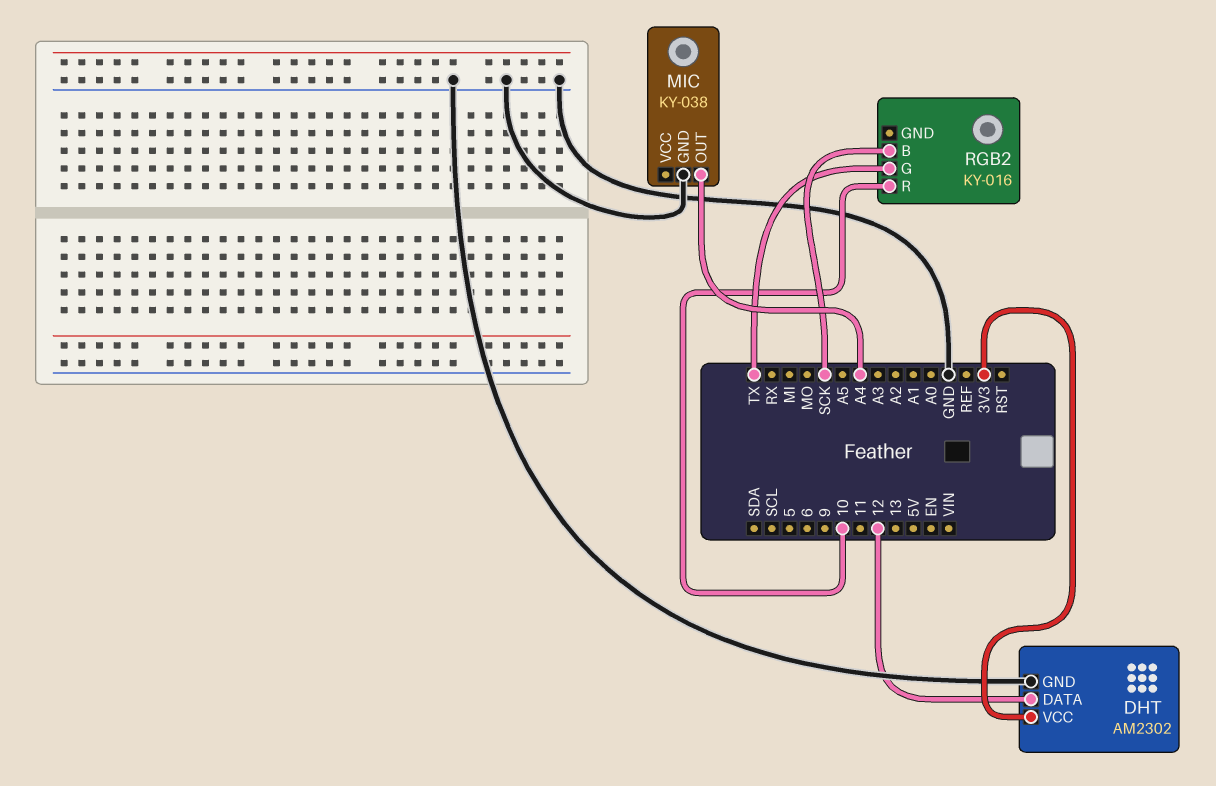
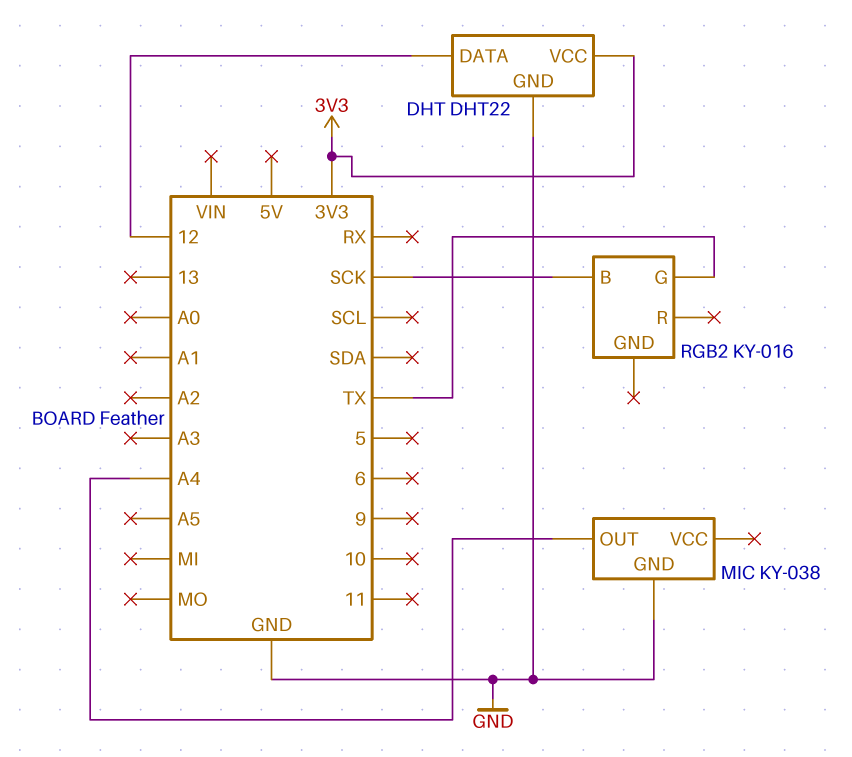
DHT: AM2302 -> DHT22
RGB2 pin R: 10 -> none

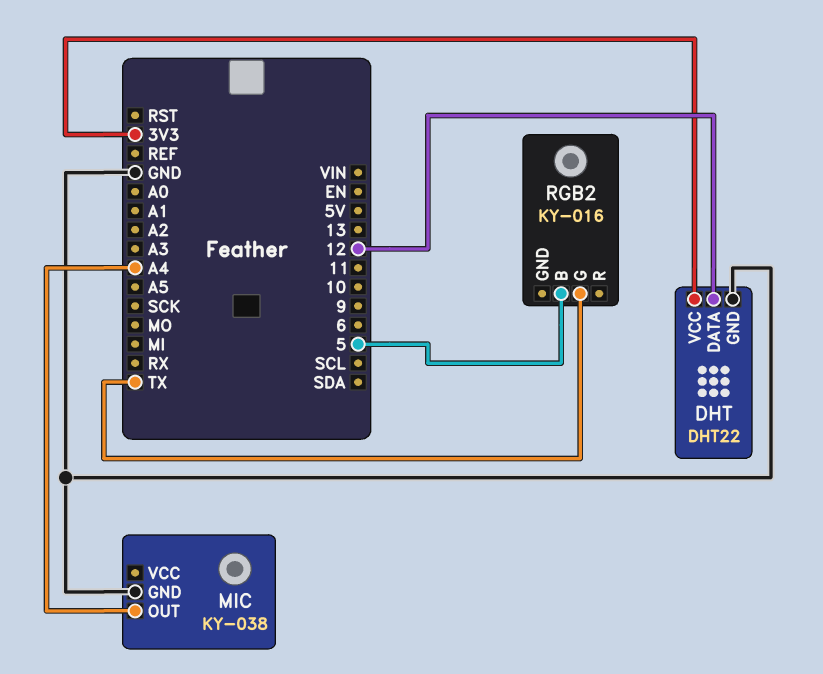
RGB2 pin B: SCK -> 5

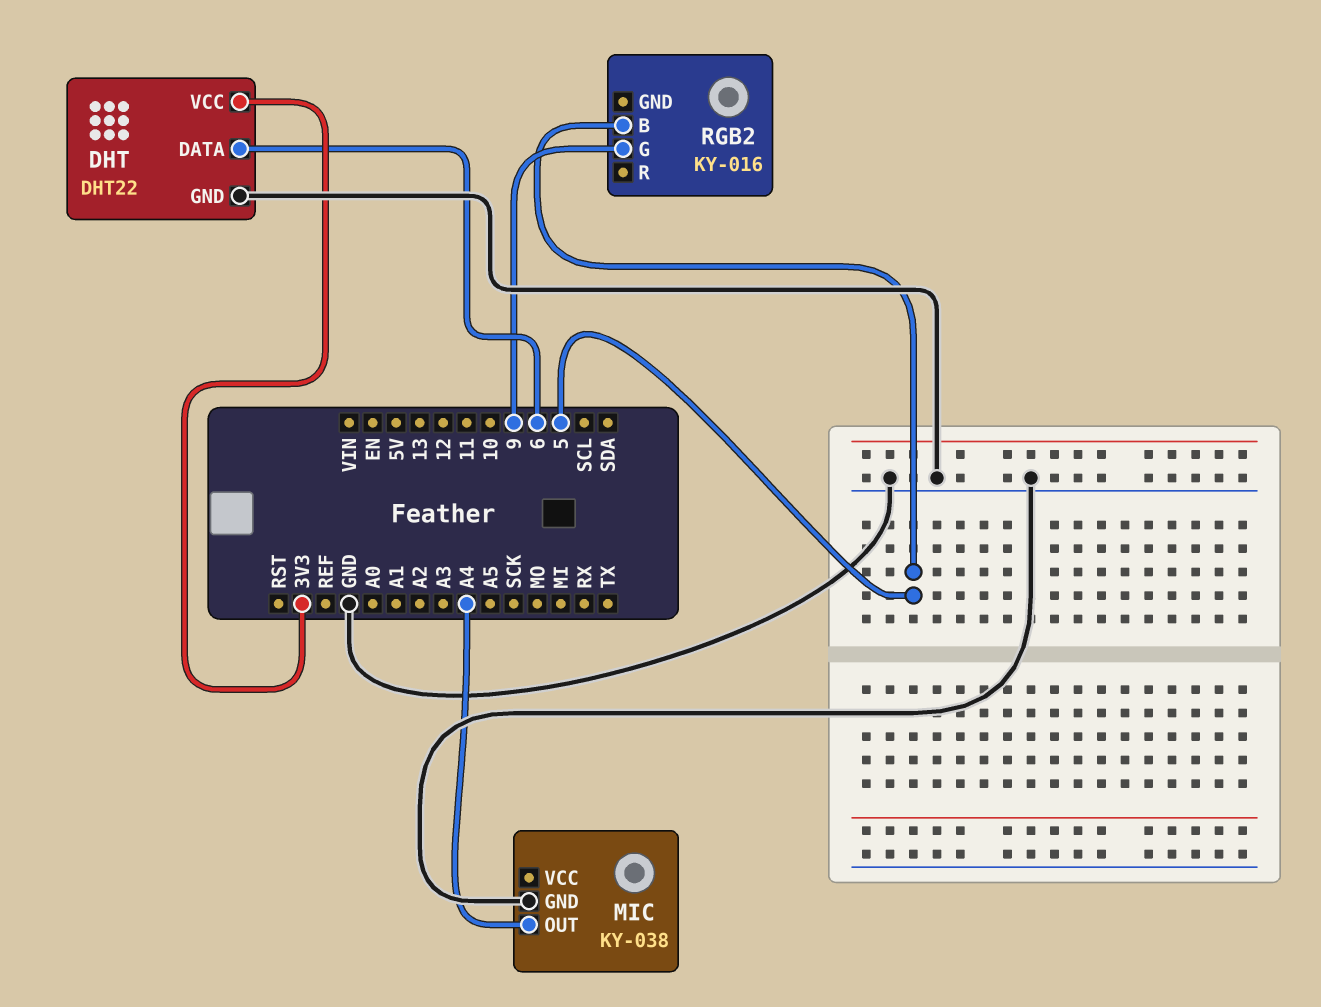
DHT pin DATA: 12 -> 6
RGB2 pin G: TX -> 9

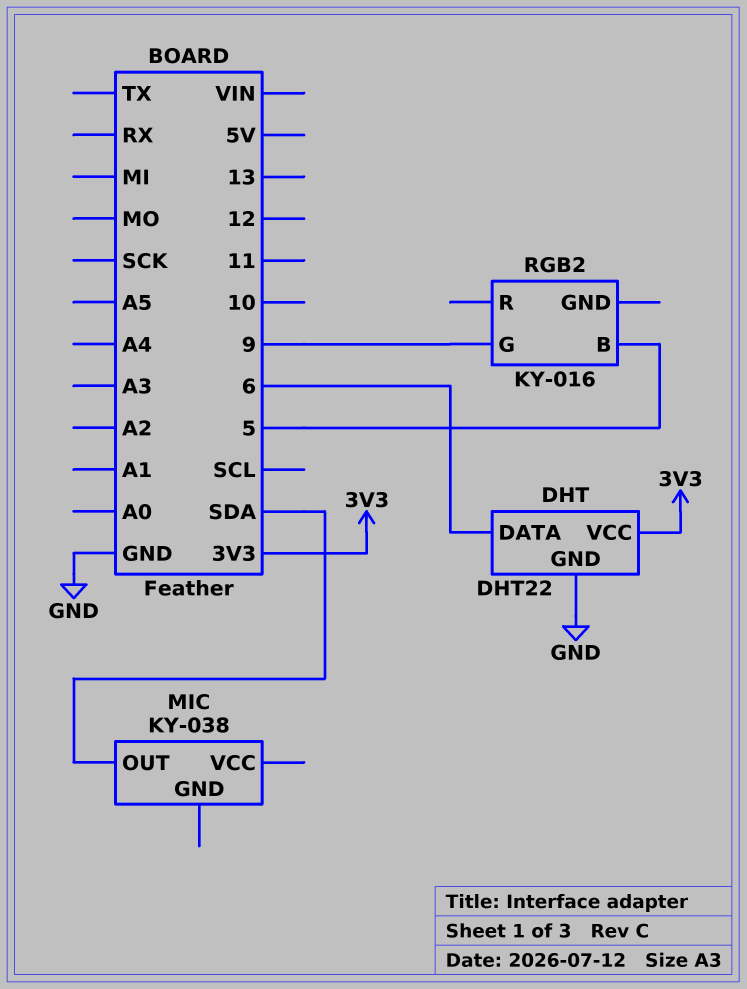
MIC pin GND: GND -> none
MIC pin OUT: A4 -> SDA

